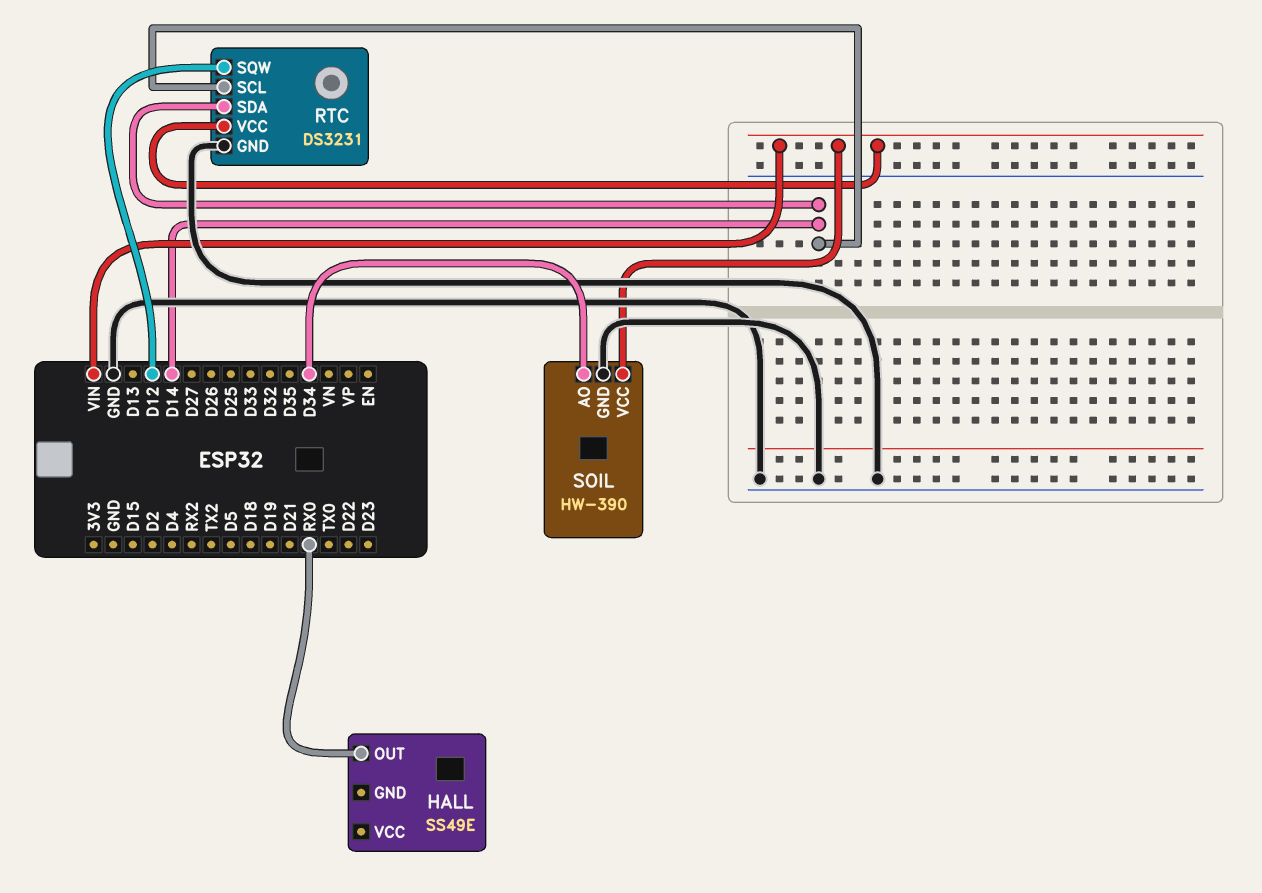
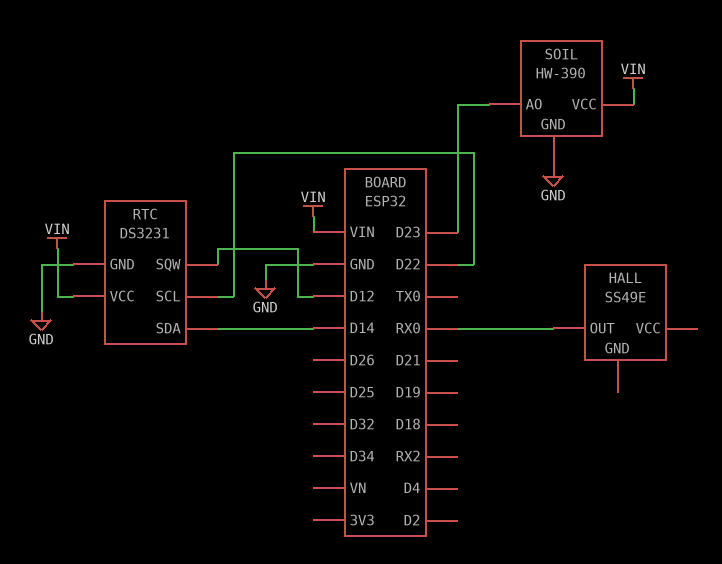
RTC pin SCL: D14 -> D22
SOIL pin AO: D34 -> D23

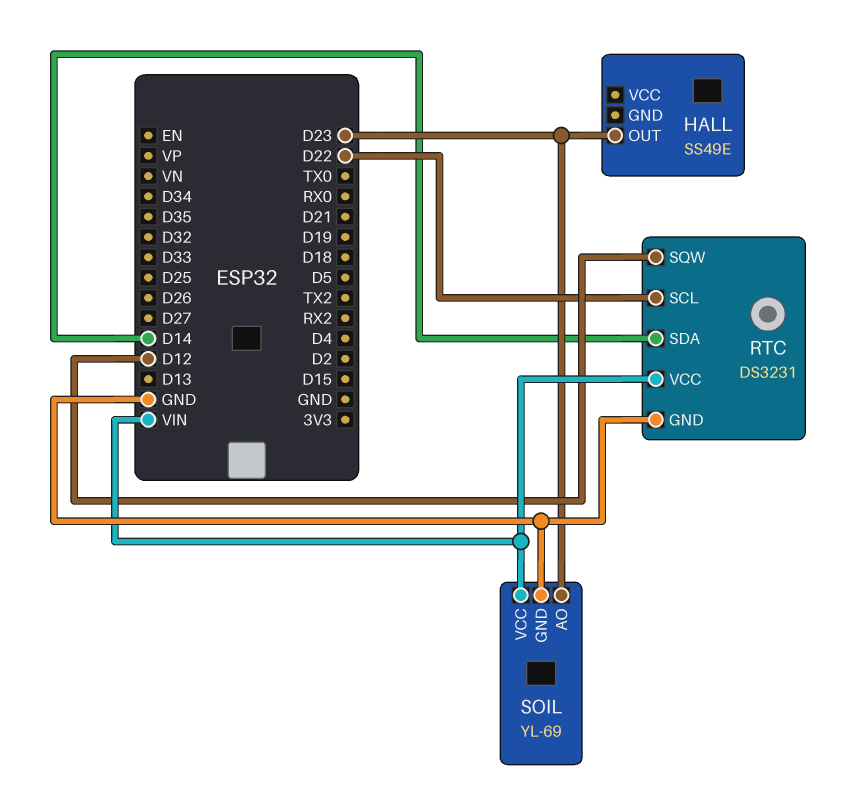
HALL pin OUT: RX0 -> D23
SOIL: HW-390 -> YL-69

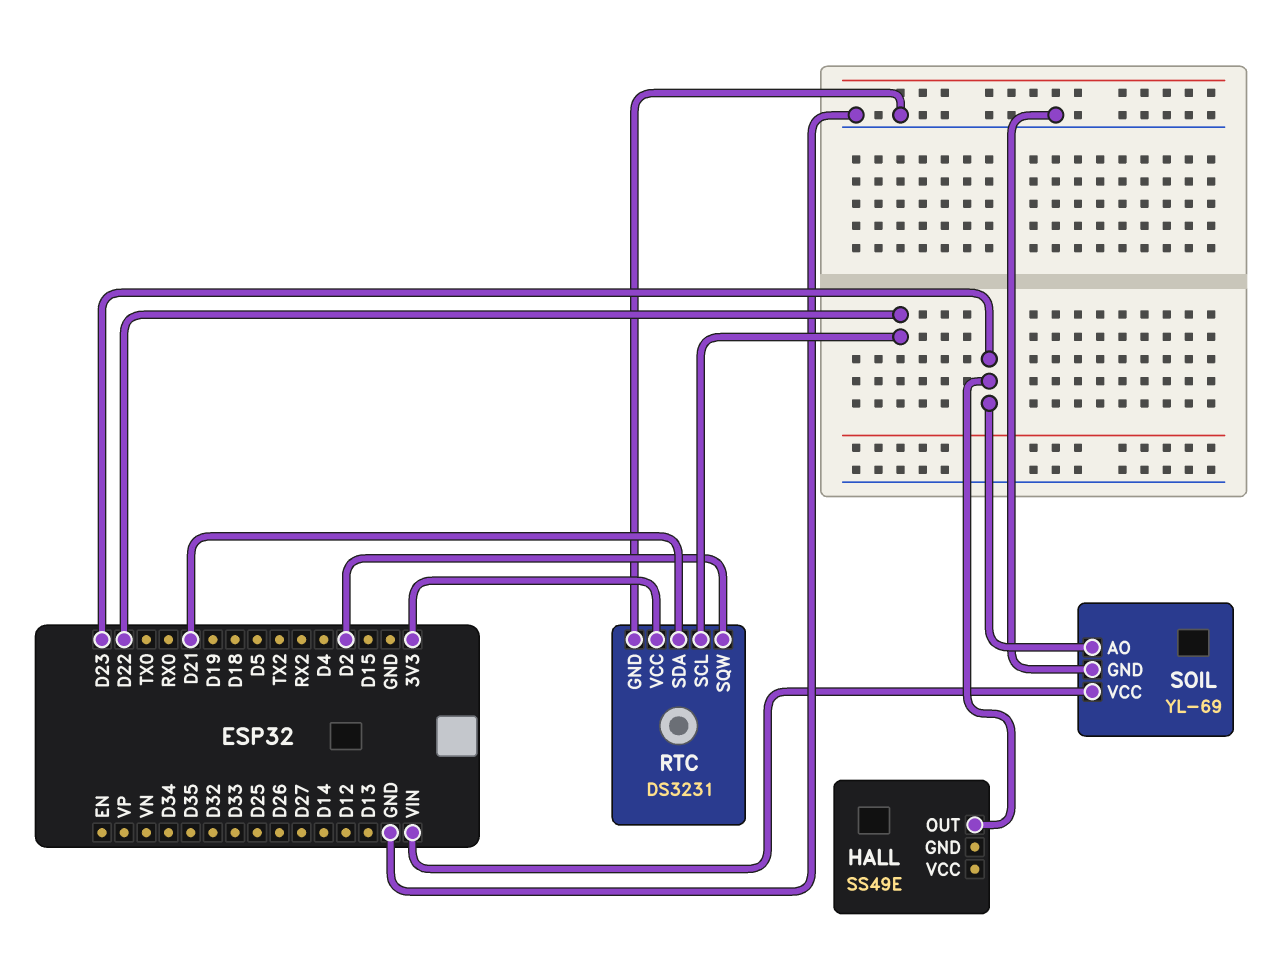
RTC pin SDA: D14 -> D21
RTC pin SQW: D12 -> D2
RTC pin VCC: VIN -> 3V3

